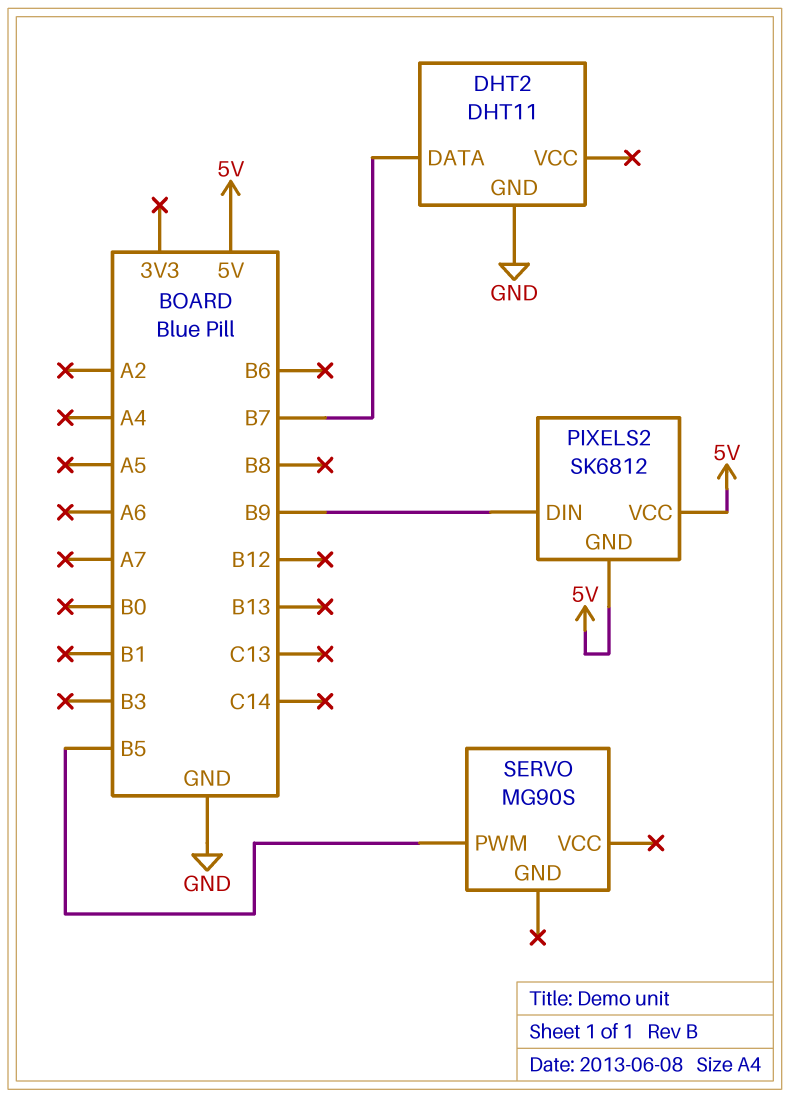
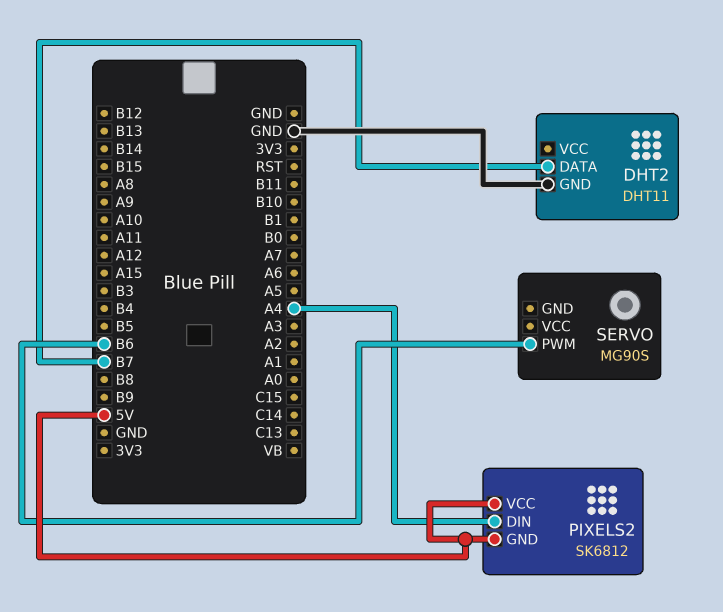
PIXELS2 pin DIN: B9 -> A4
SERVO pin PWM: B5 -> B6

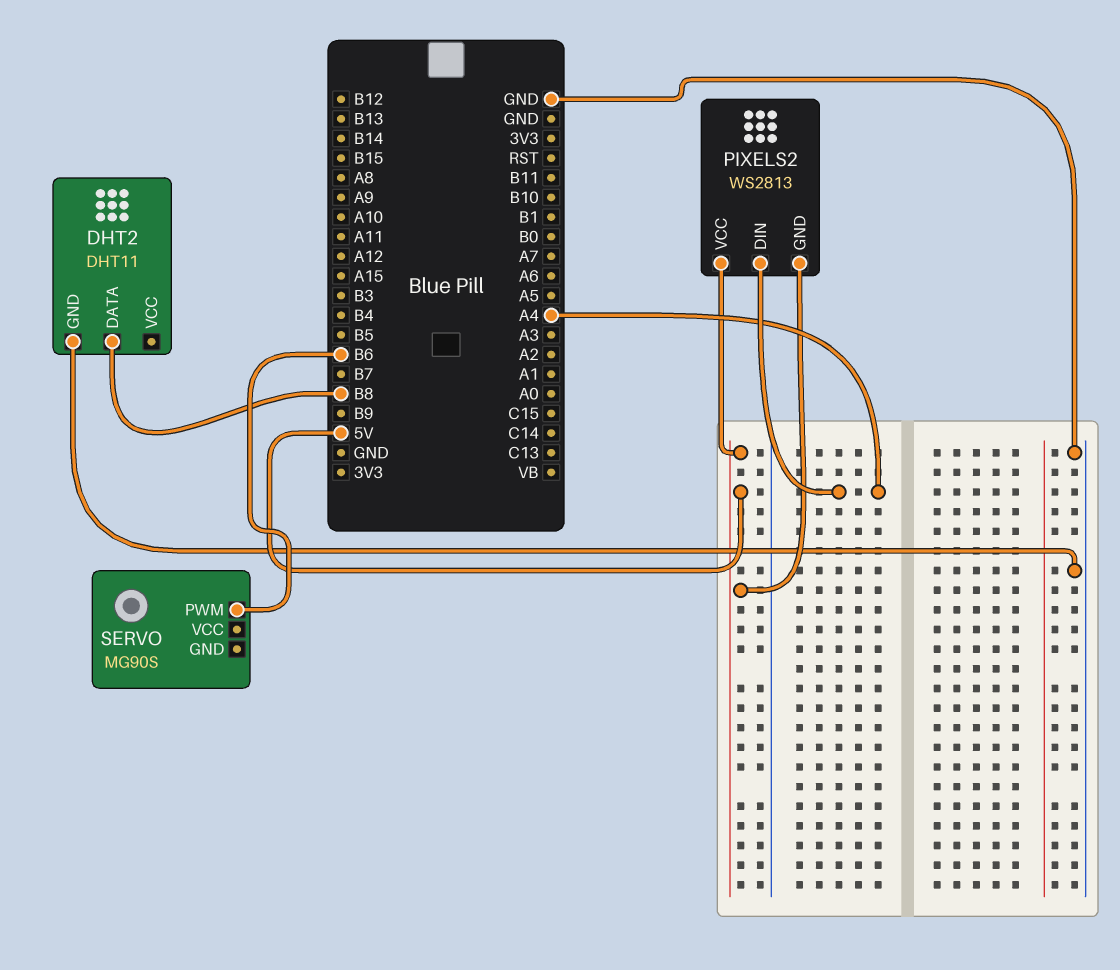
DHT2 pin DATA: B7 -> B8
PIXELS2: SK6812 -> WS2813

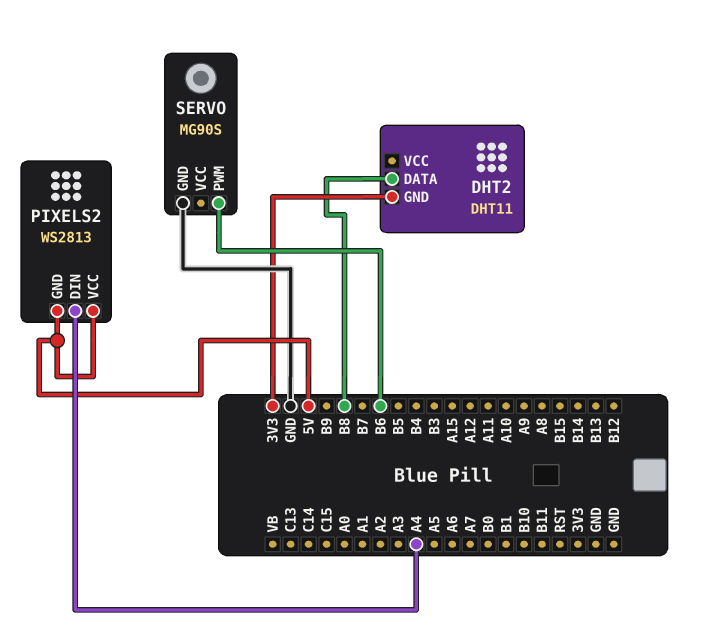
DHT2 pin GND: GND -> 3V3
SERVO pin GND: none -> GND

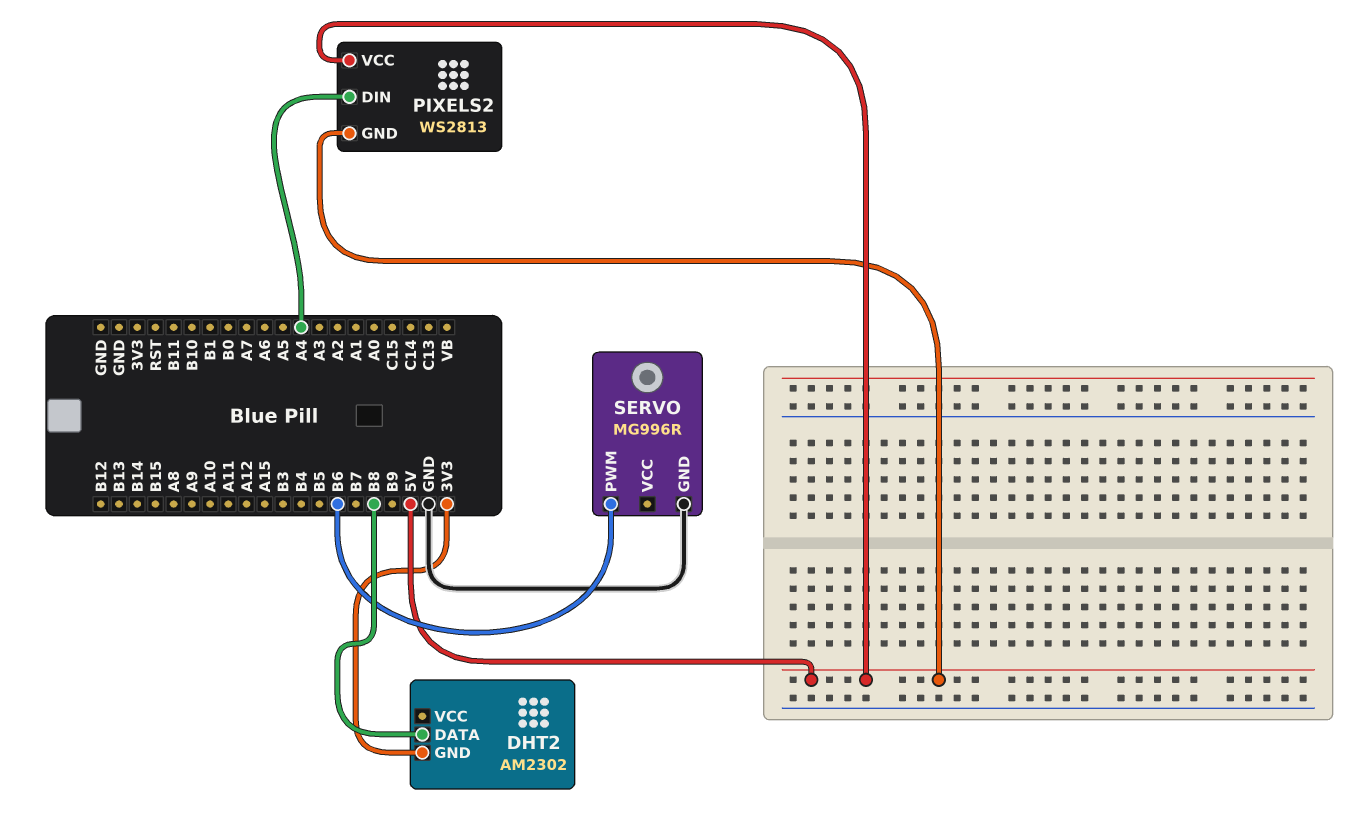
DHT2: DHT11 -> AM2302
SERVO: MG90S -> MG996R

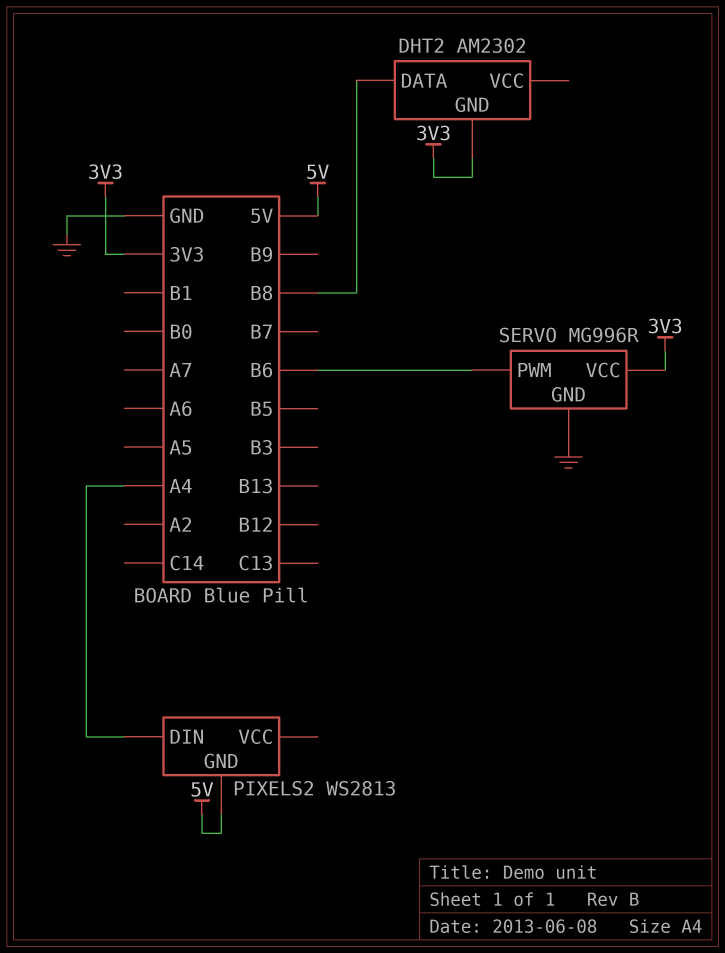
PIXELS2 pin VCC: 5V -> none
SERVO pin VCC: none -> 3V3

